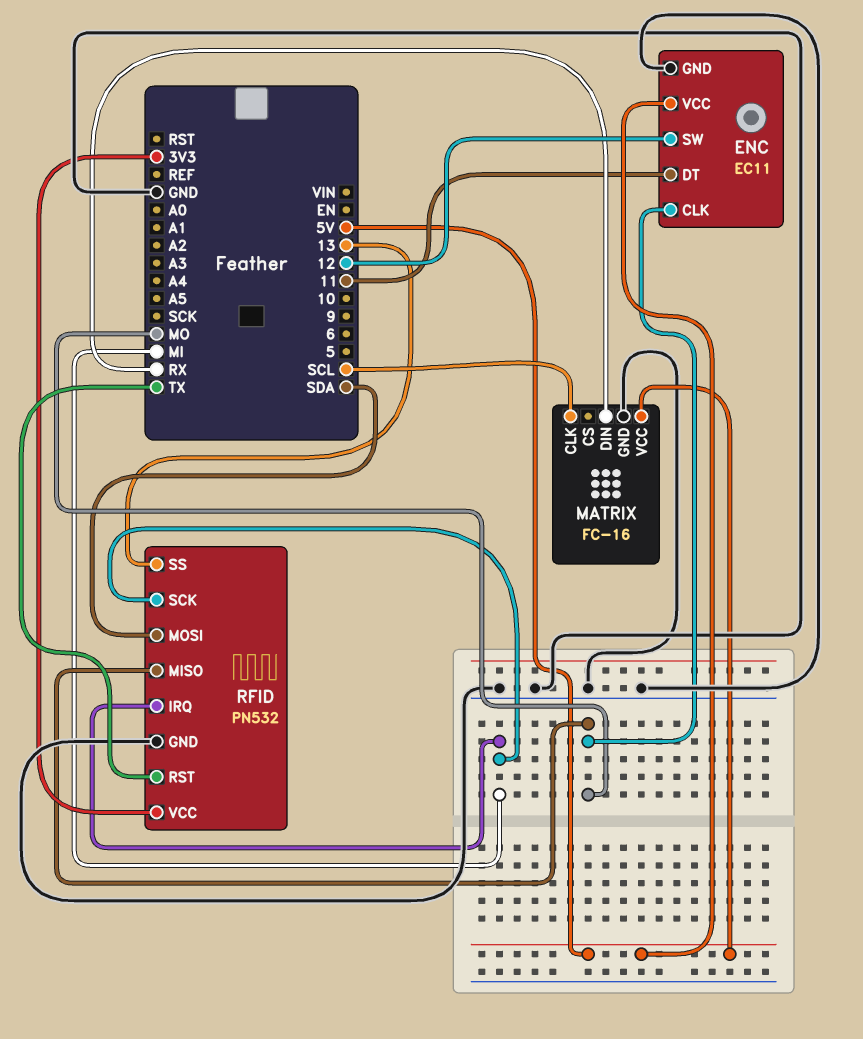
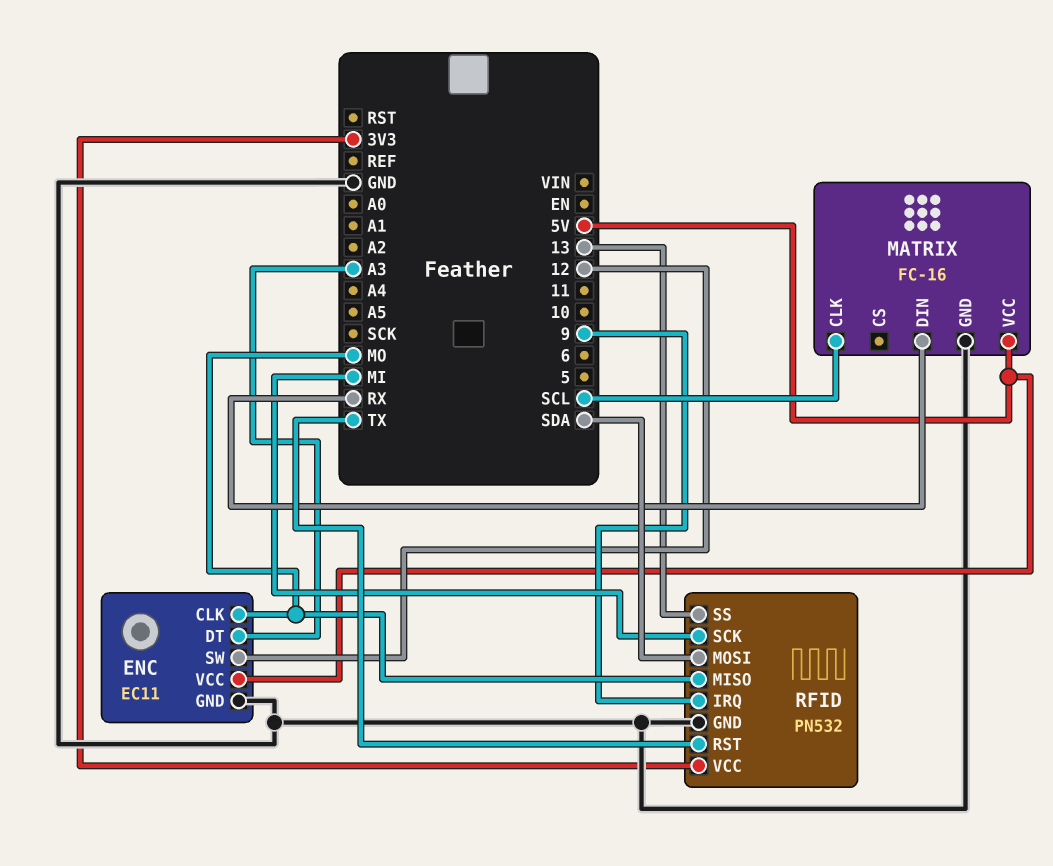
ENC pin DT: 11 -> A3
RFID pin IRQ: MI -> 9

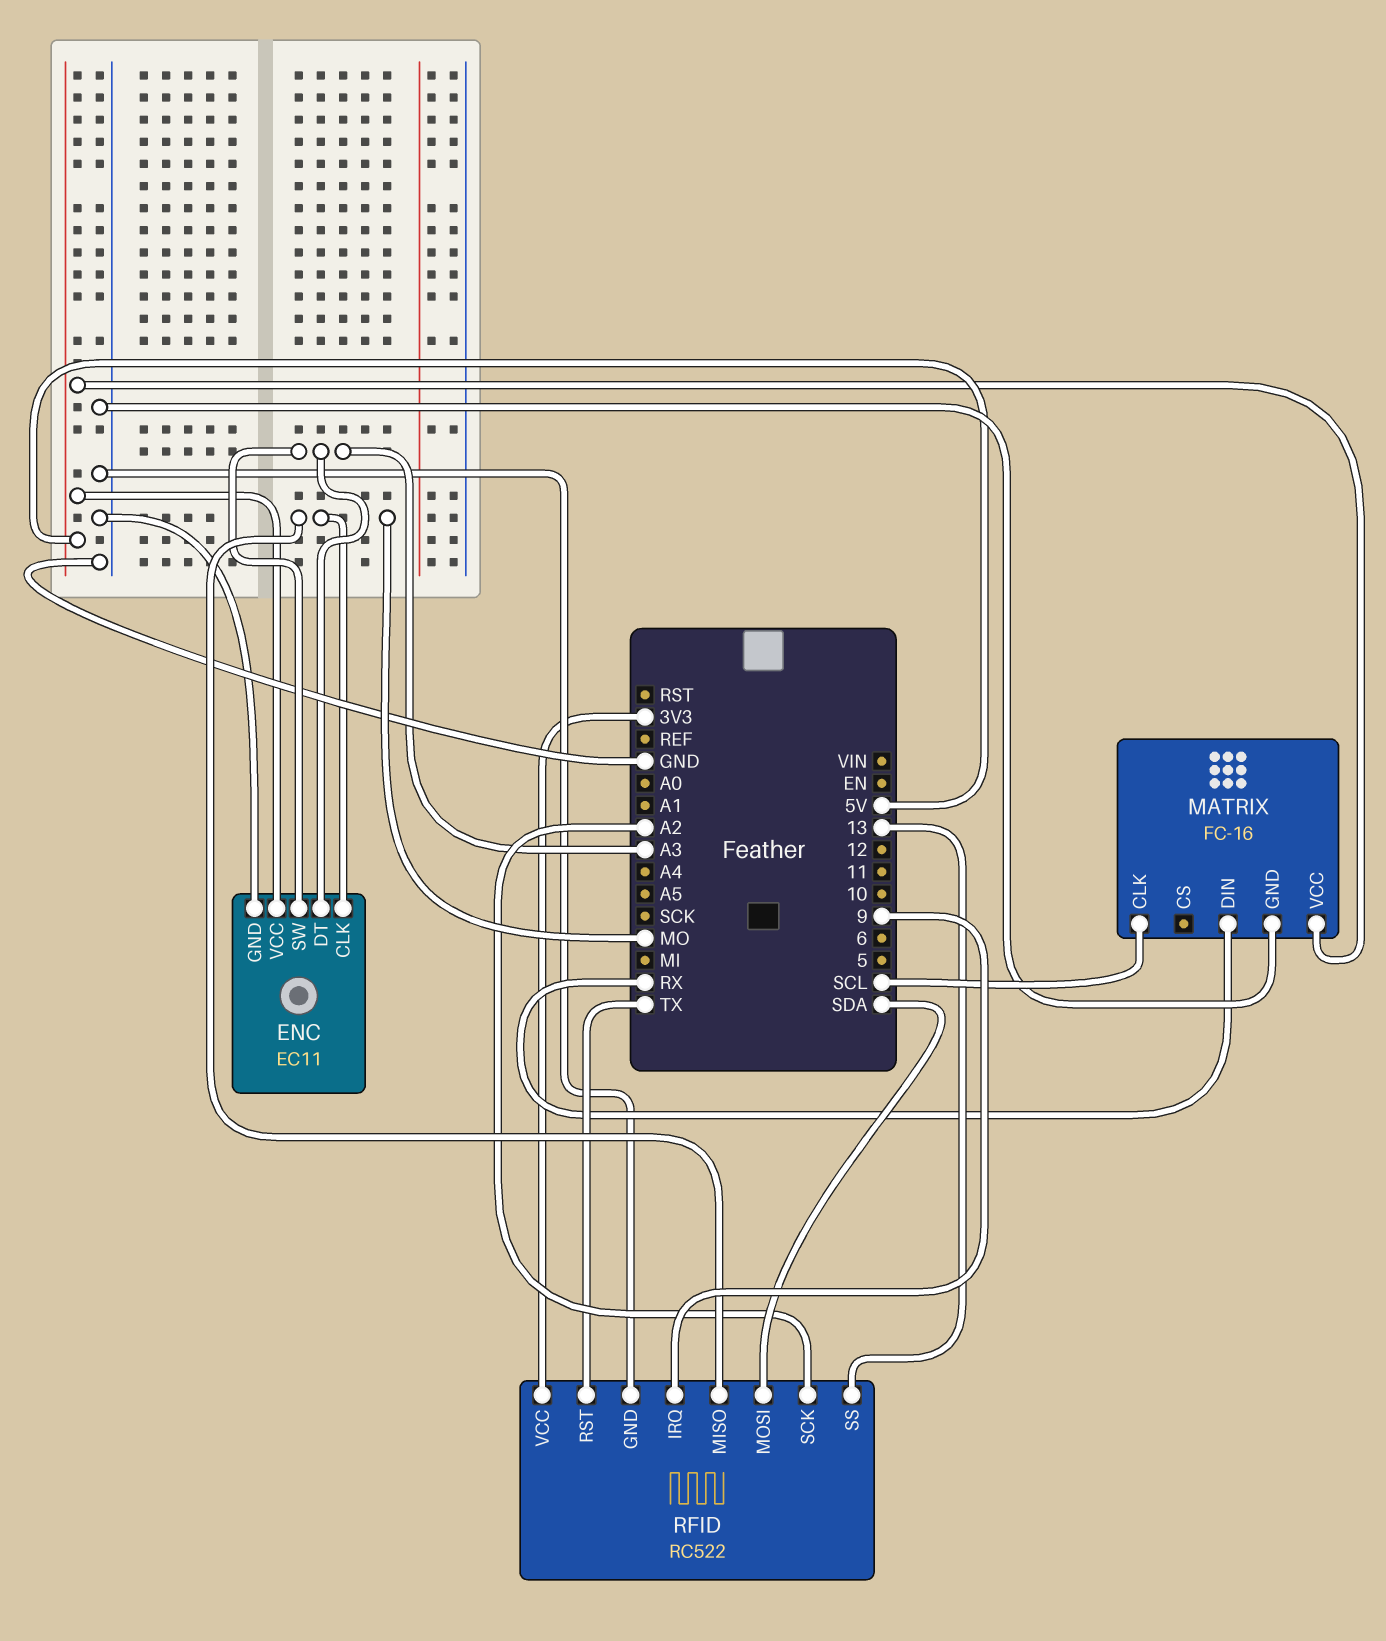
ENC pin SW: 12 -> A3
RFID: PN532 -> RC522
RFID pin SCK: MI -> A2

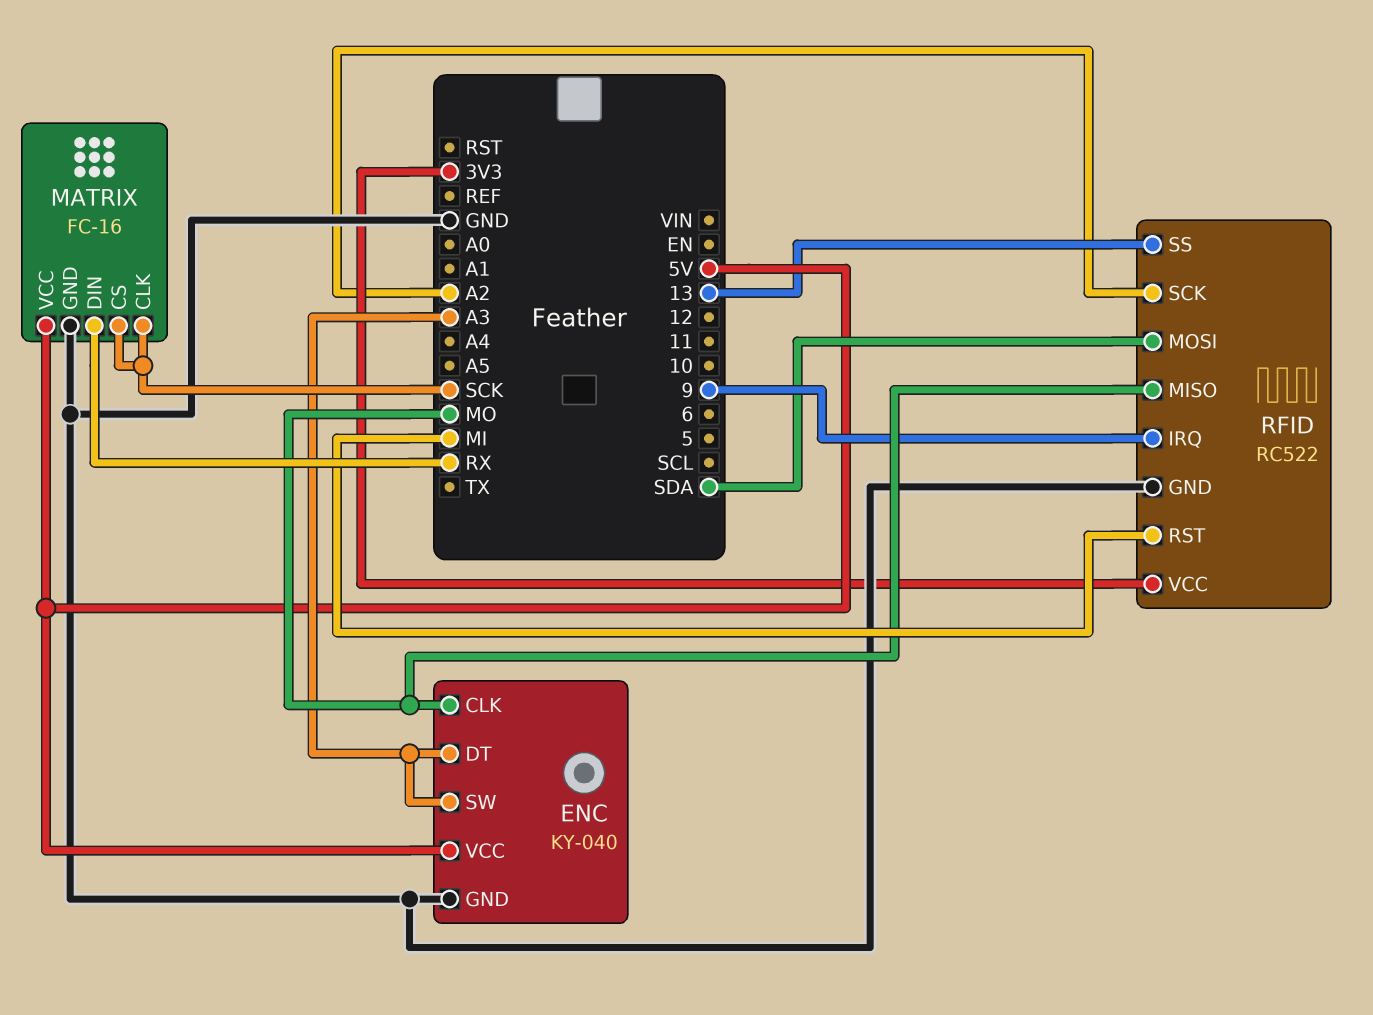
ENC: EC11 -> KY-040
MATRIX pin CLK: SCL -> SCK
MATRIX pin CS: none -> SCK
RFID pin RST: TX -> MI

